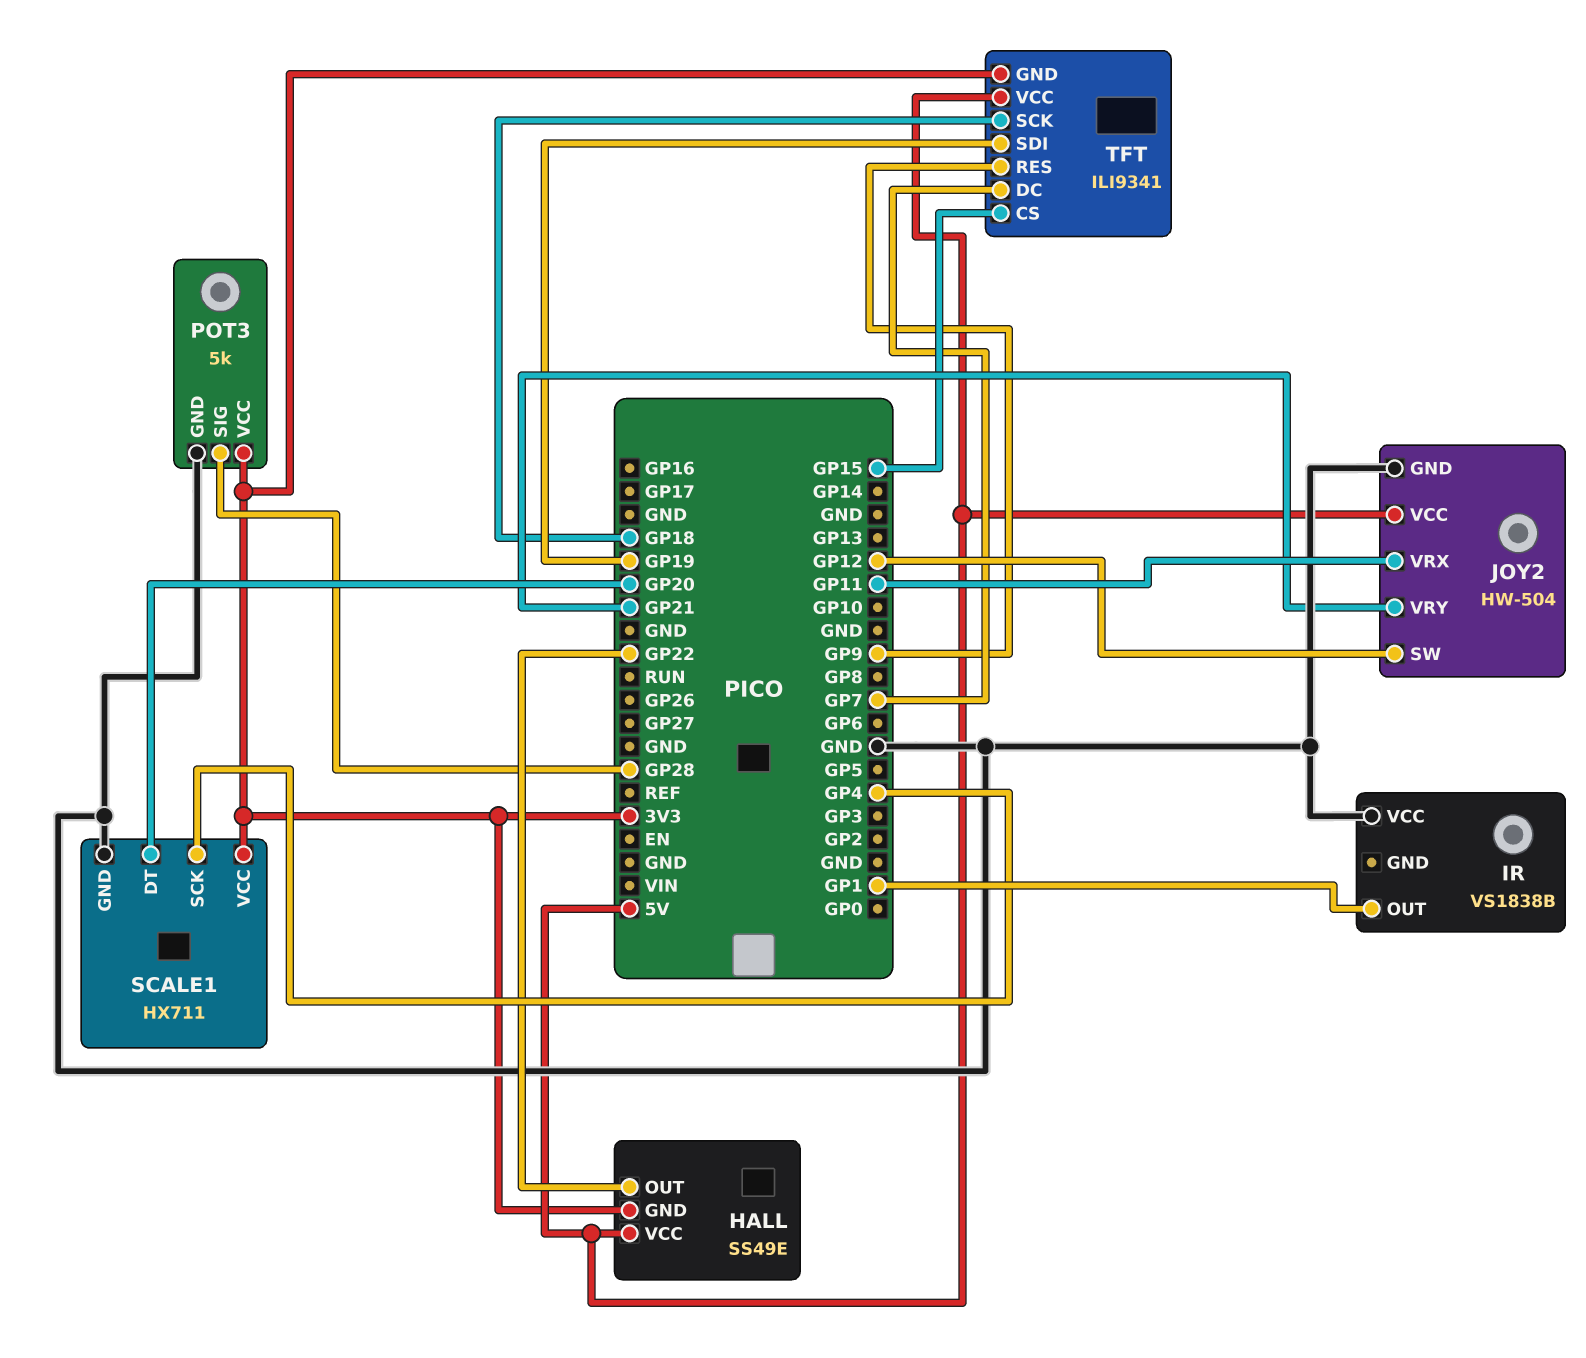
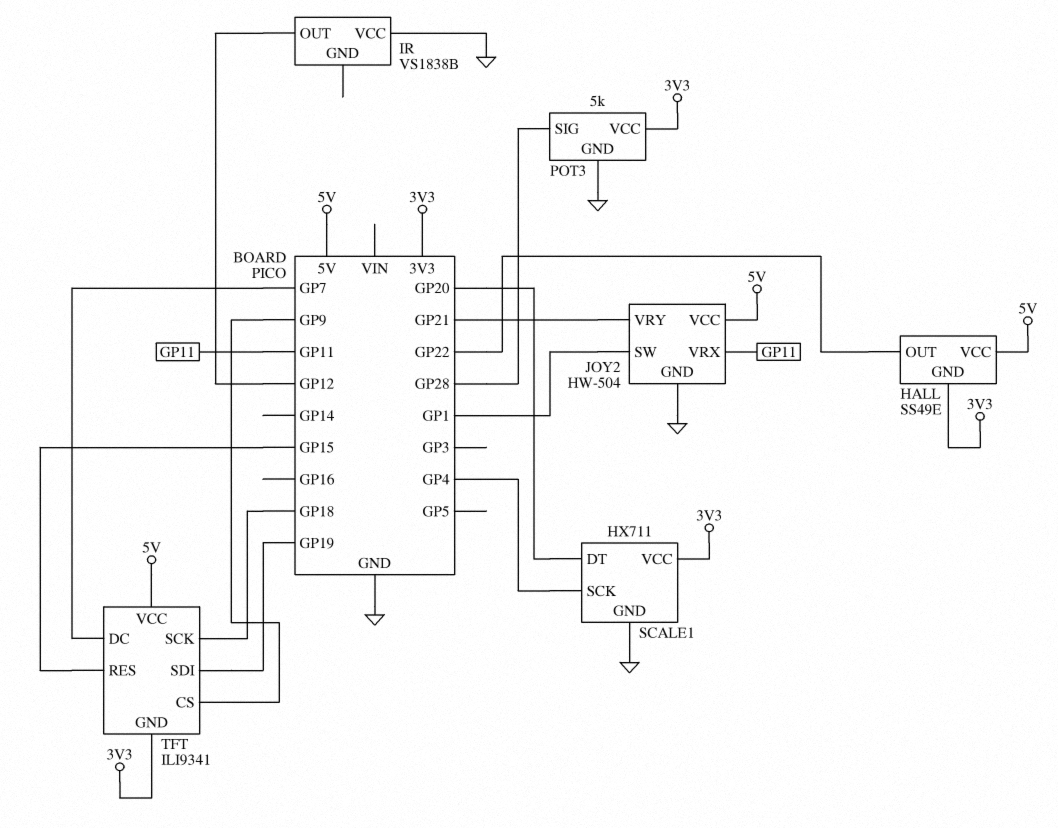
IR pin OUT: GP1 -> GP12
JOY2 pin SW: GP12 -> GP1
TFT pin CS: GP15 -> GP9
TFT pin RES: GP9 -> GP15

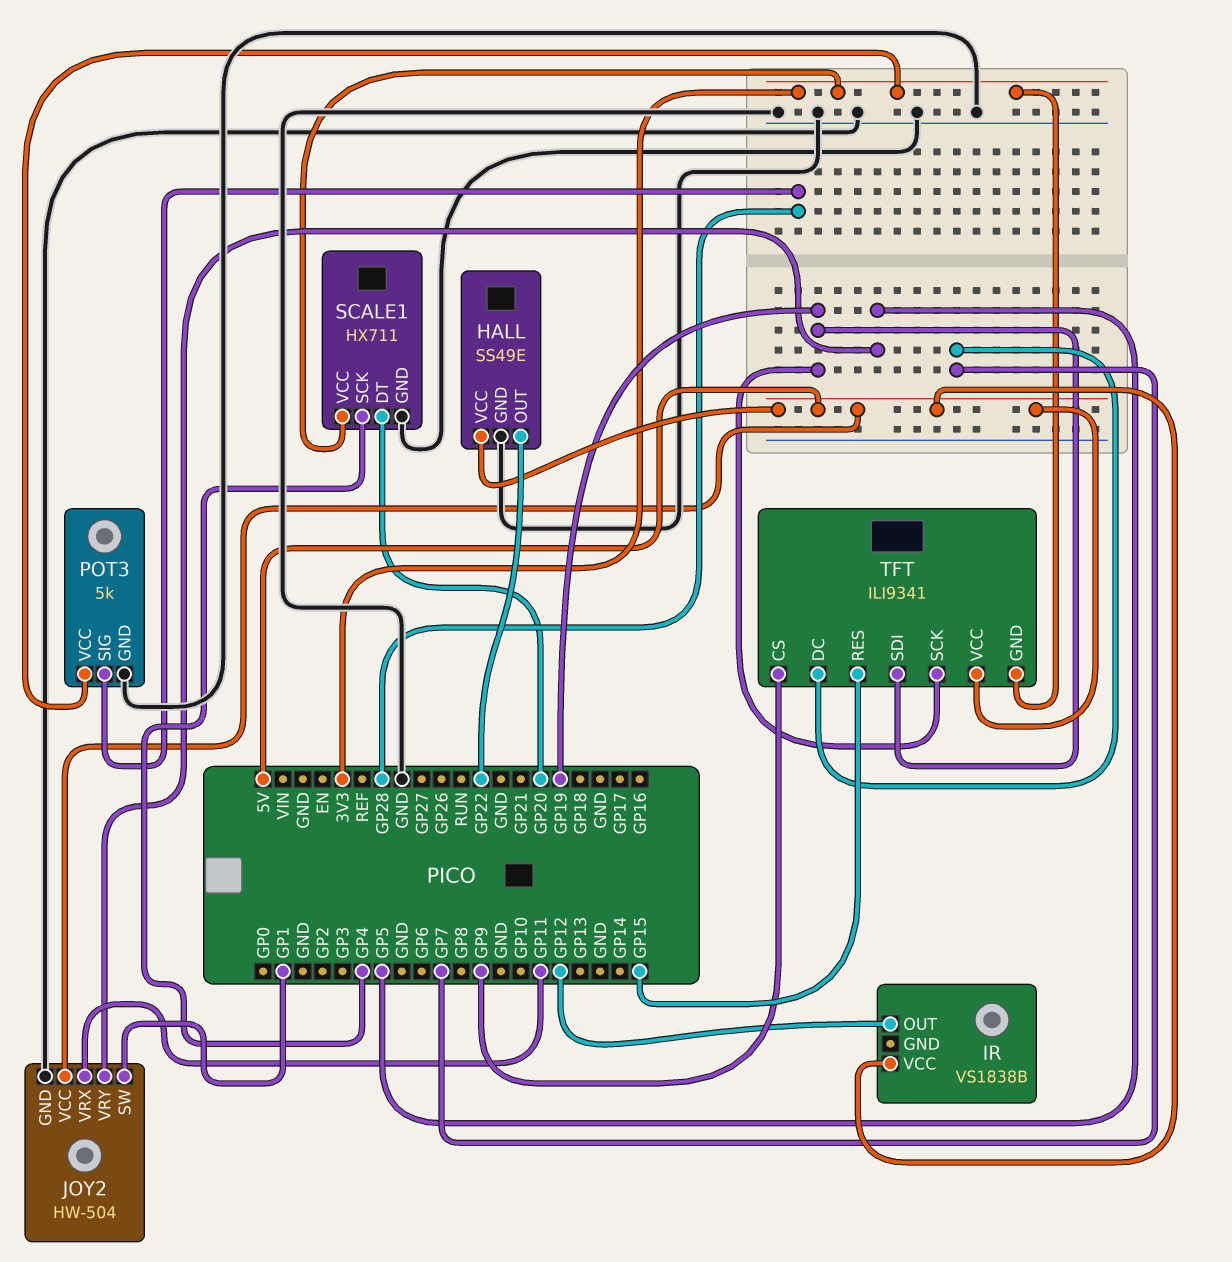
HALL pin GND: 3V3 -> GND
IR pin VCC: GND -> 5V
JOY2 pin VRY: GP21 -> GP5
TFT pin SCK: GP18 -> GP19

